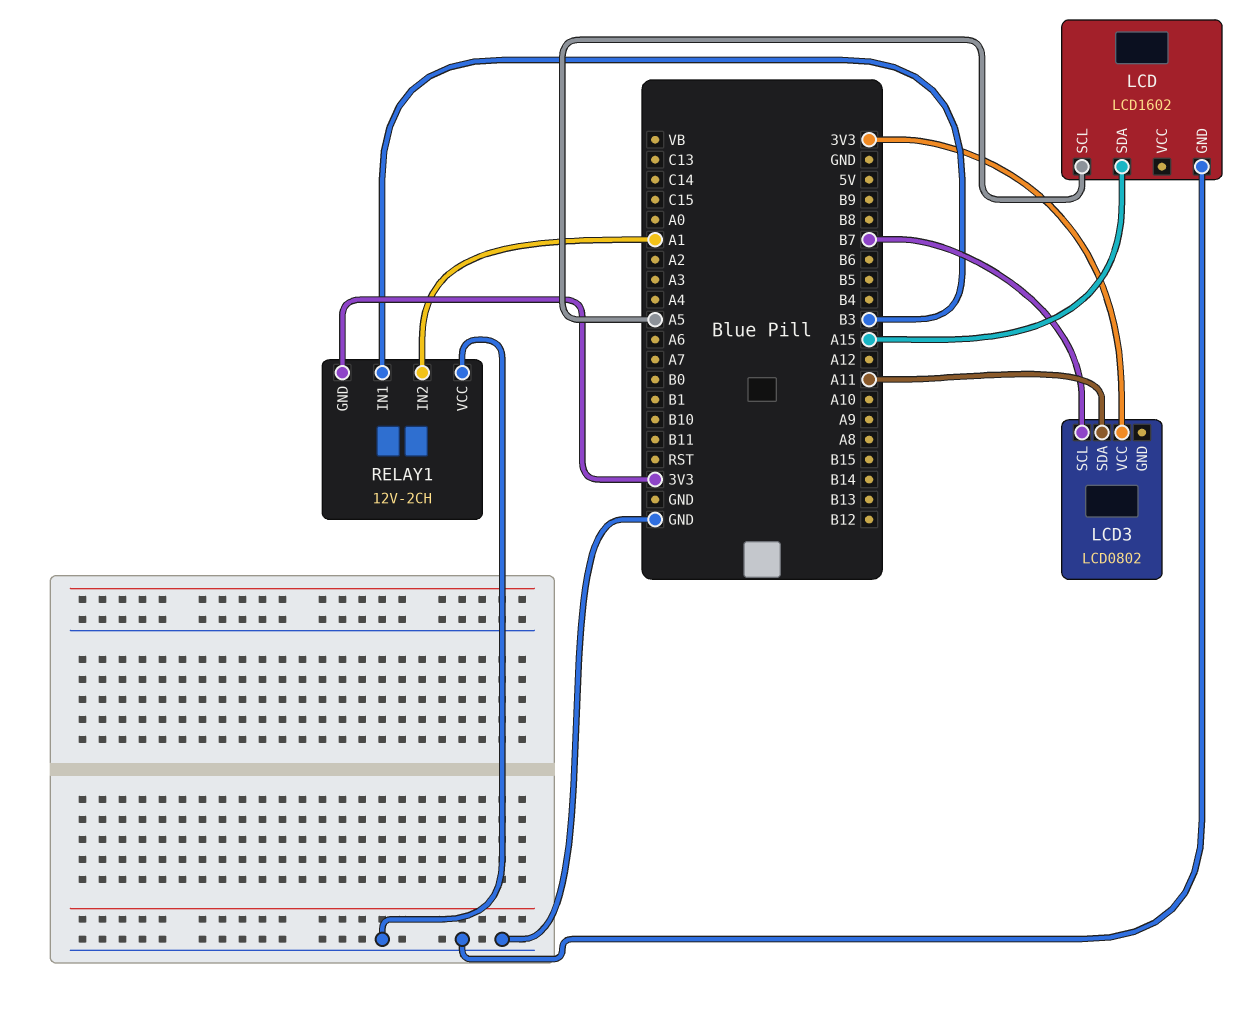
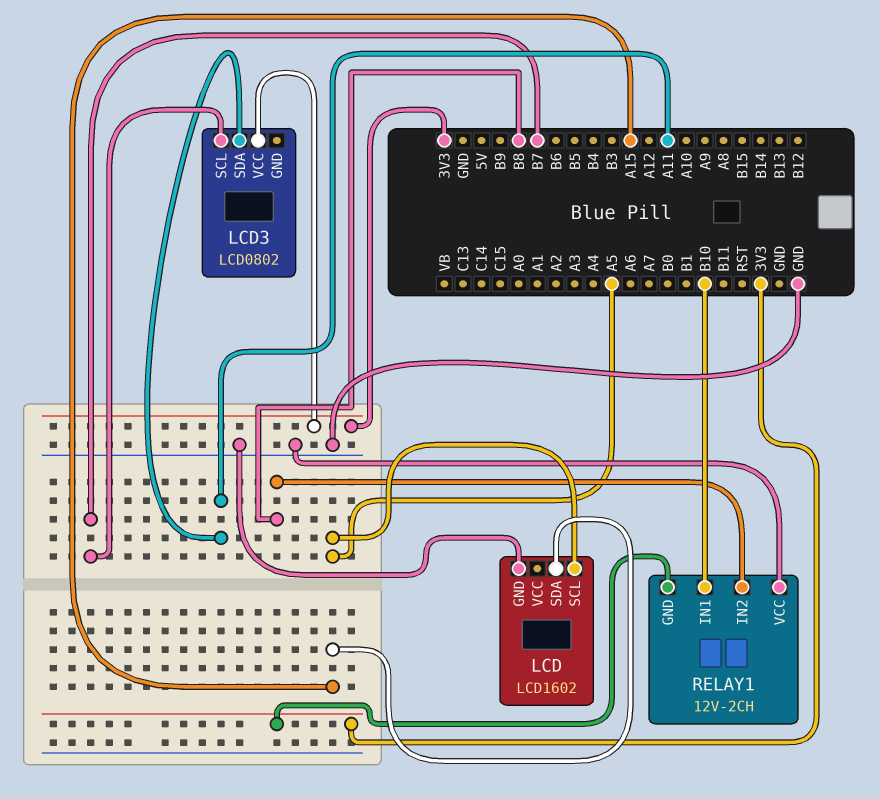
RELAY1 pin IN1: B3 -> B10
RELAY1 pin IN2: A1 -> B8

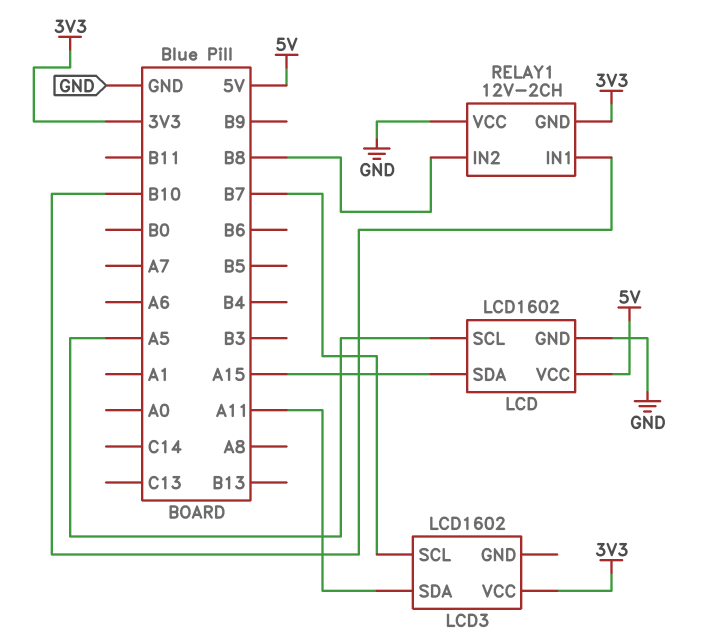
LCD pin VCC: none -> 5V
LCD3: LCD0802 -> LCD1602

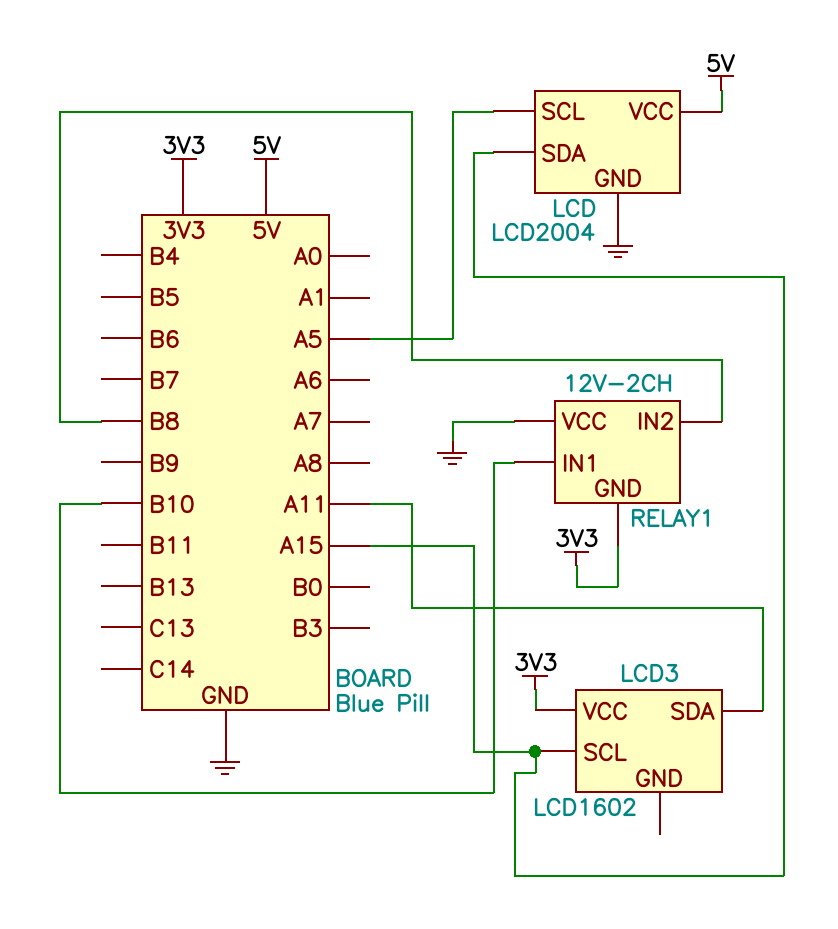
LCD: LCD1602 -> LCD2004
LCD3 pin SCL: B7 -> A15

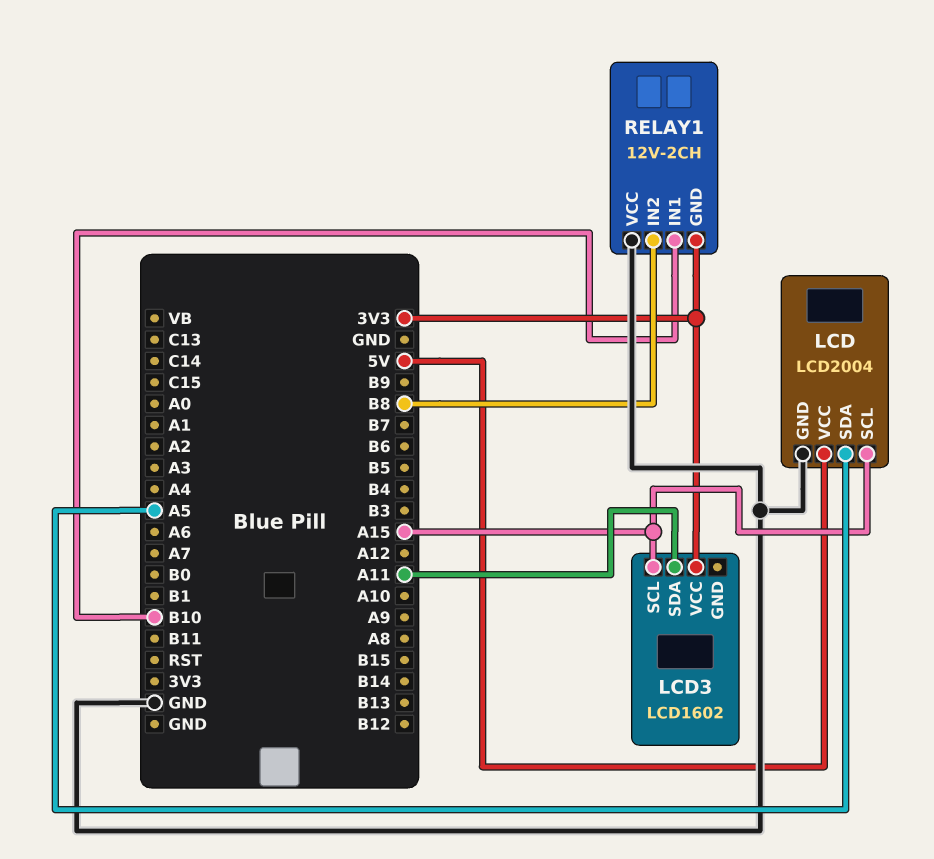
LCD pin SCL: A5 -> A15
LCD pin SDA: A15 -> A5

